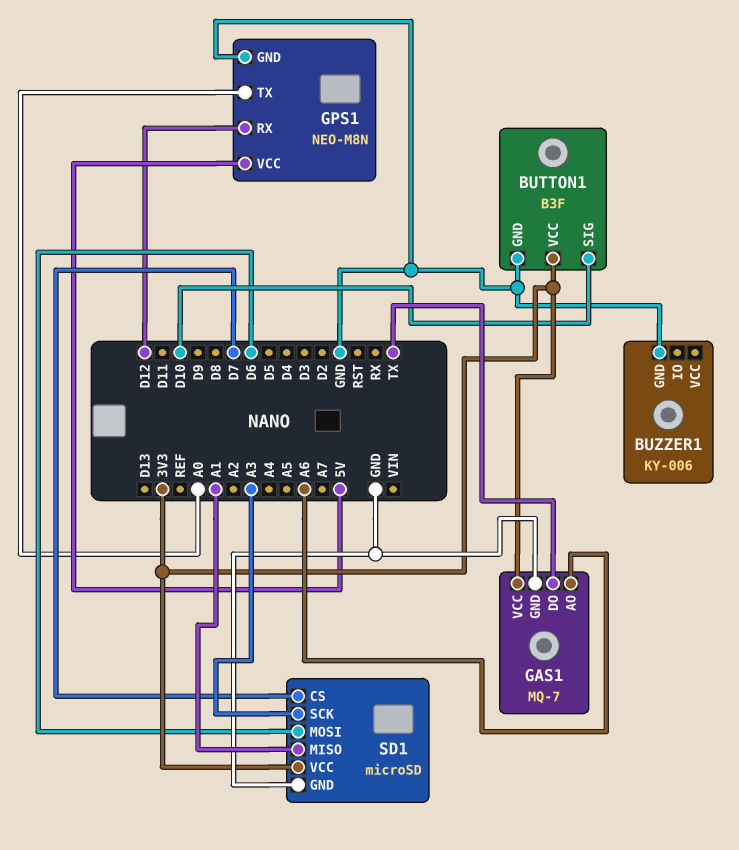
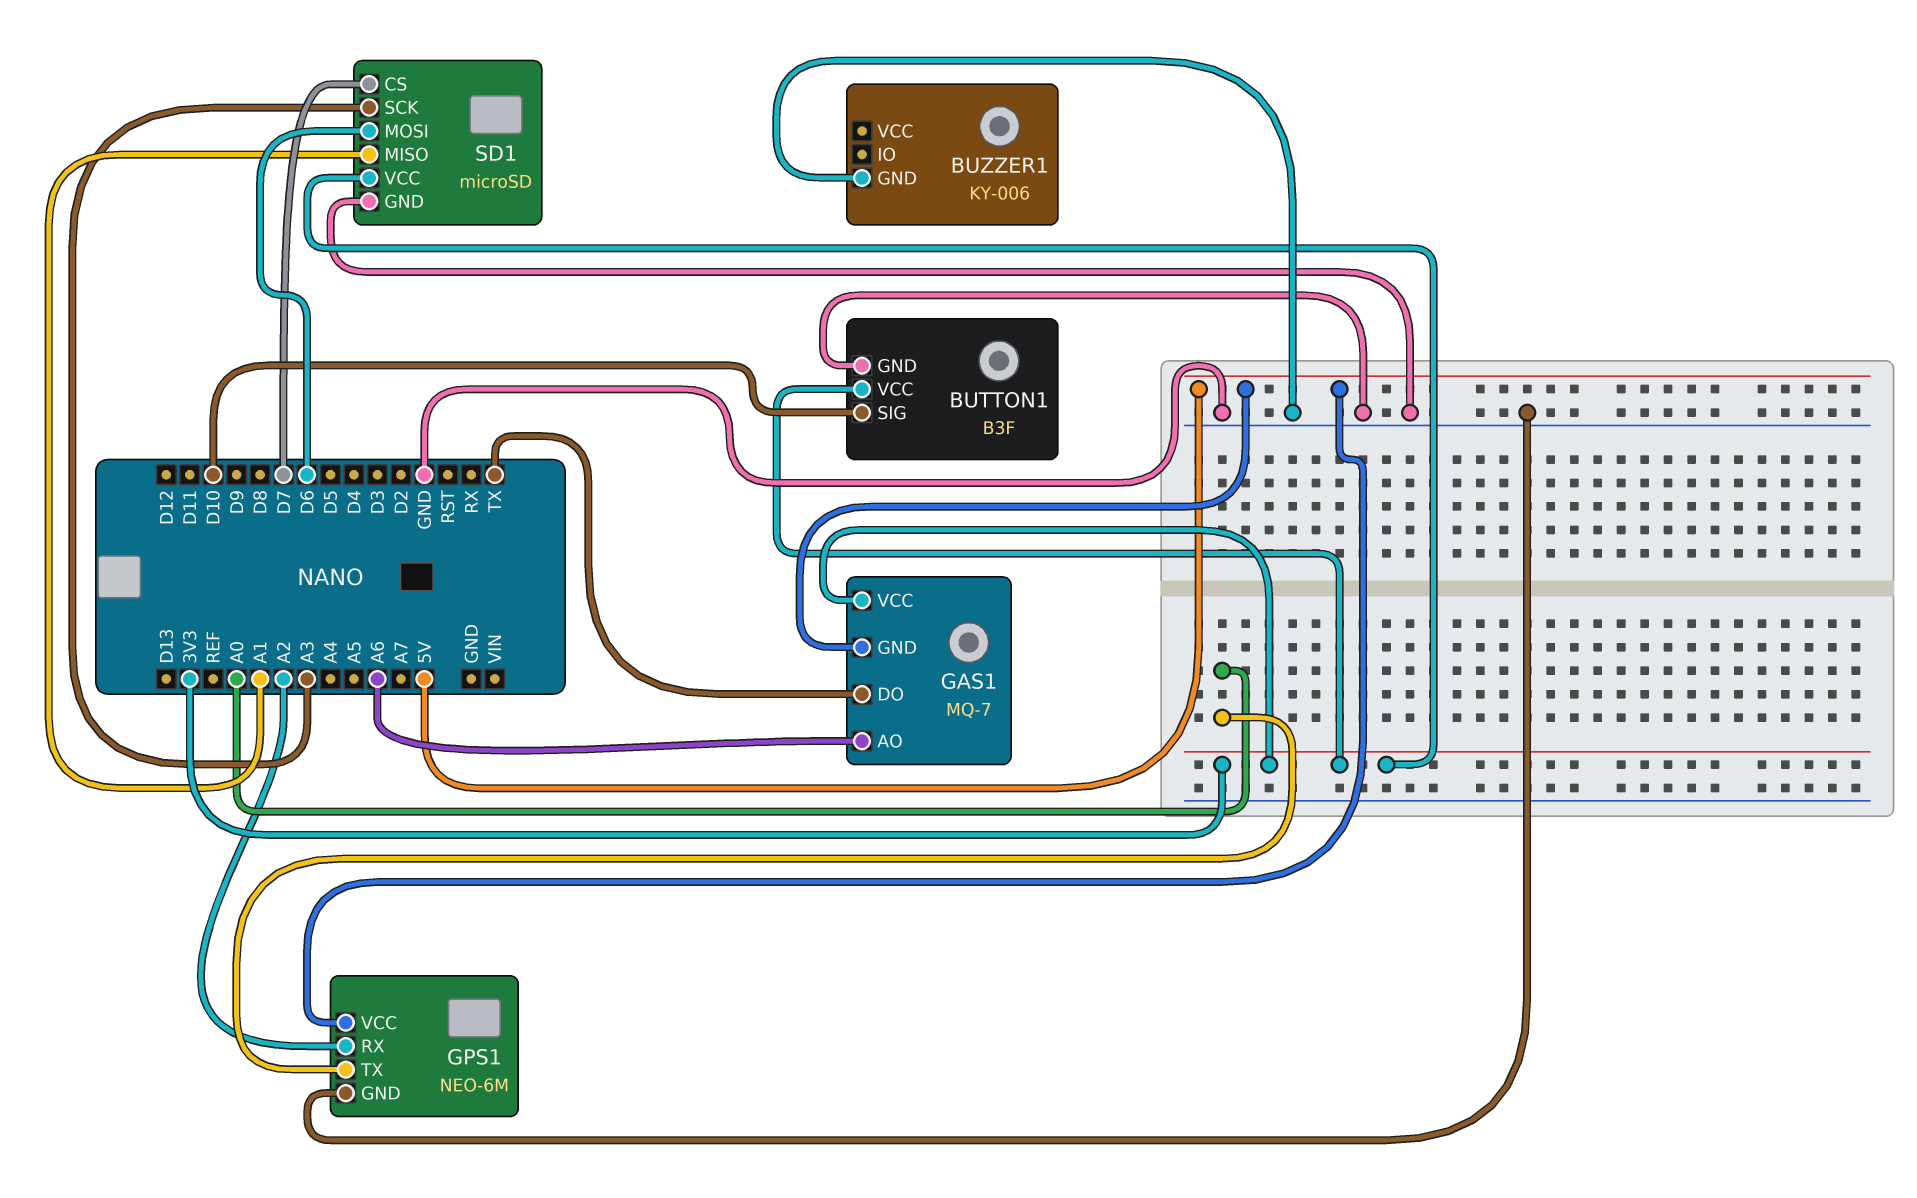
GAS1 pin GND: GND -> 5V
GPS1: NEO-M8N -> NEO-6M
GPS1 pin RX: D12 -> A2

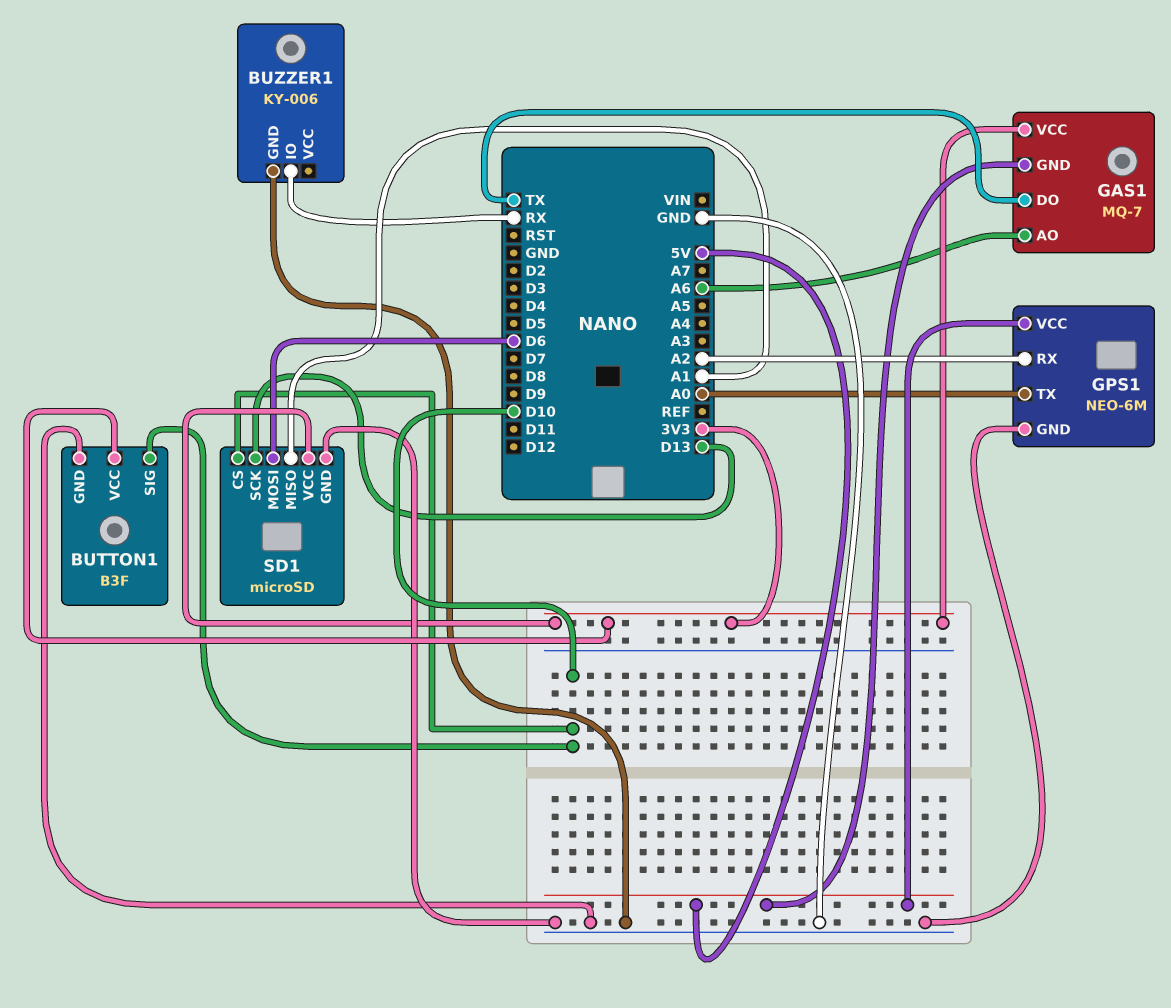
BUZZER1 pin IO: none -> RX
SD1 pin CS: D7 -> D10
SD1 pin SCK: A3 -> D13

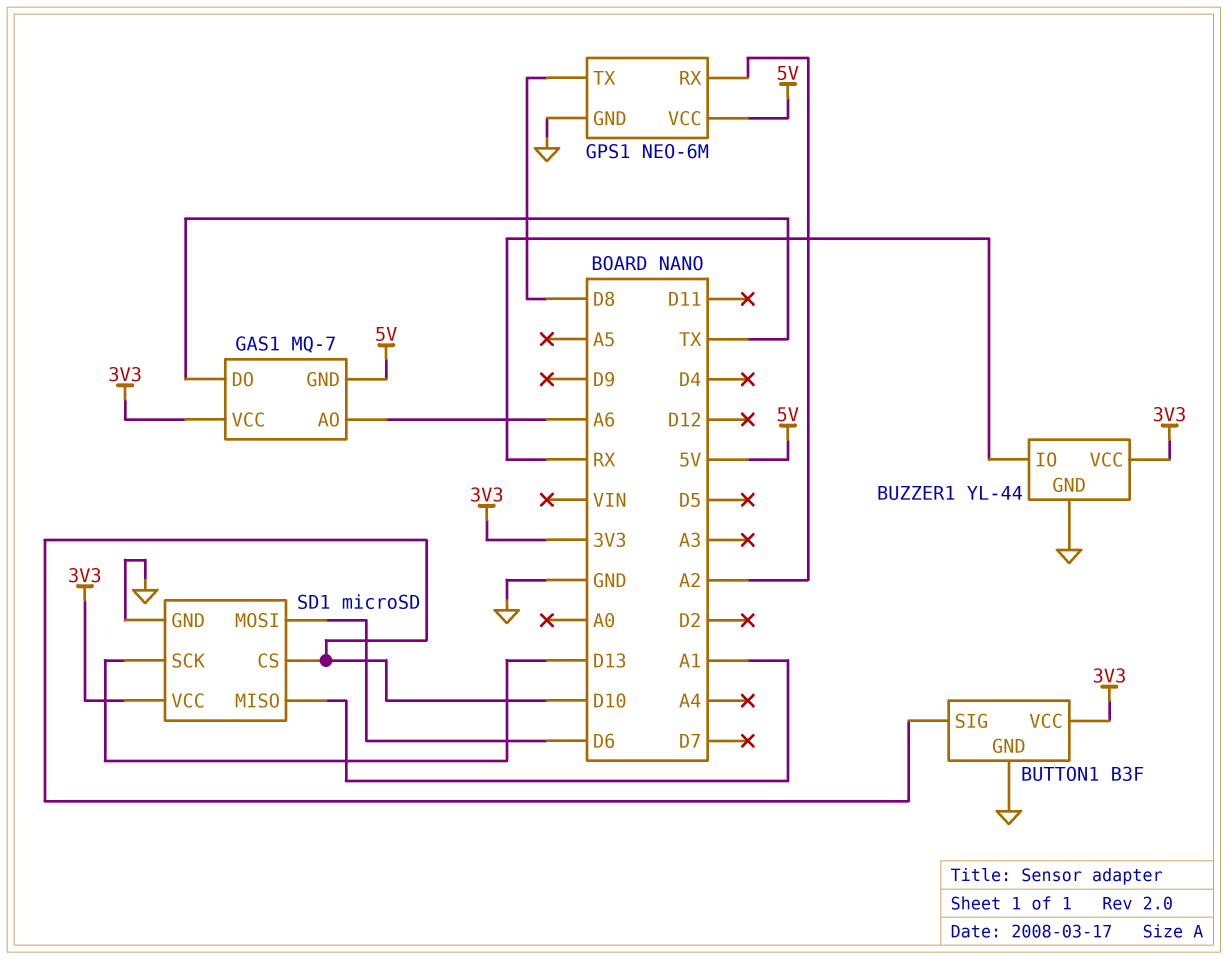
BUZZER1: KY-006 -> YL-44
BUZZER1 pin VCC: none -> 3V3
GPS1 pin TX: A0 -> D8

